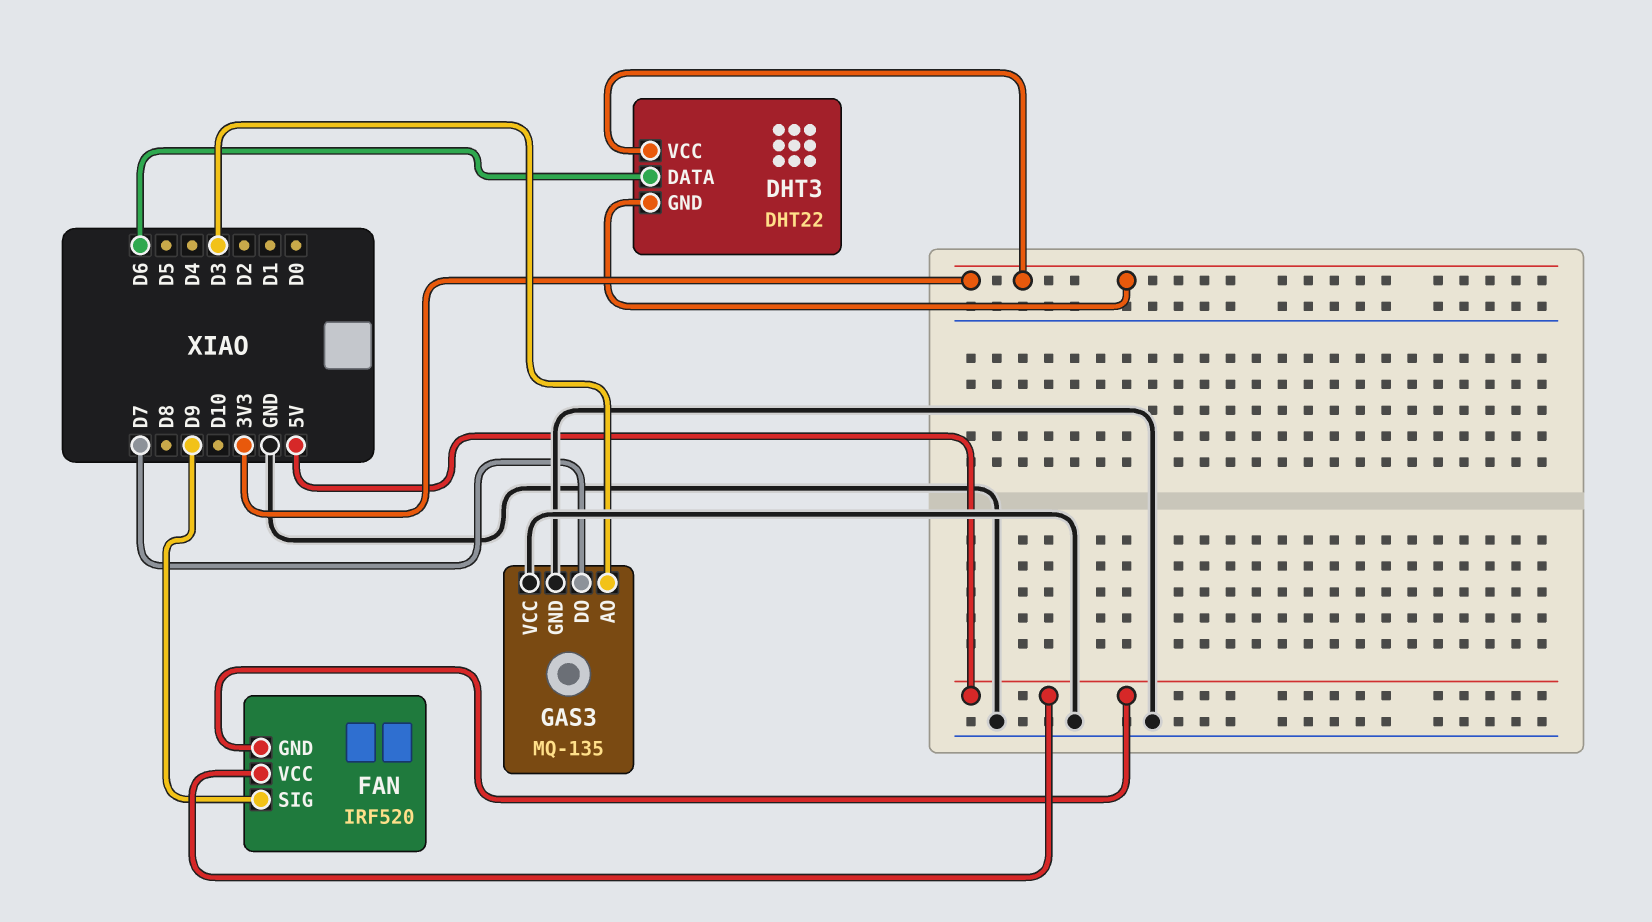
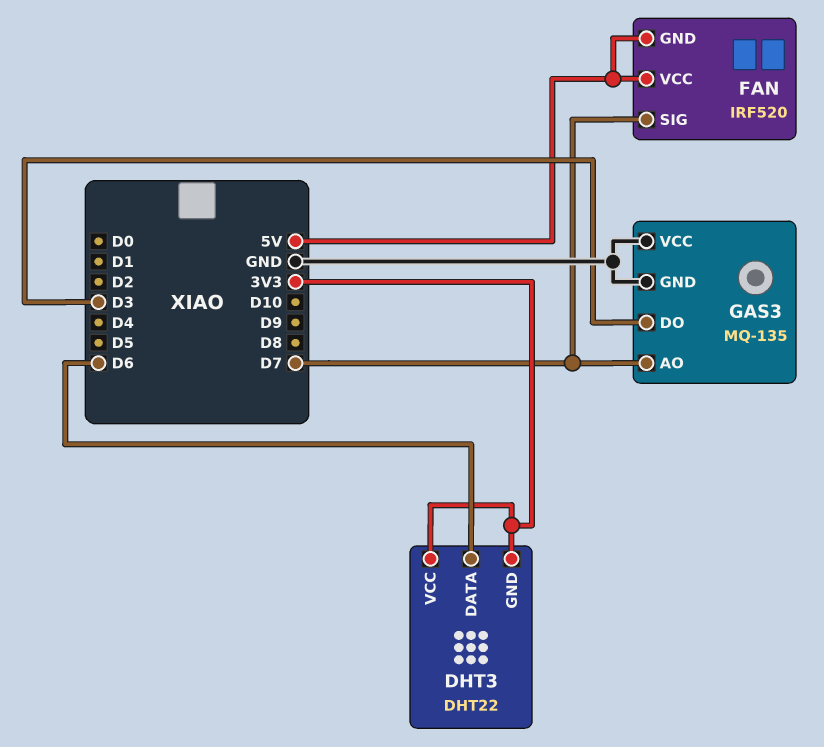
FAN pin SIG: D9 -> D7
GAS3 pin AO: D3 -> D7
GAS3 pin DO: D7 -> D3

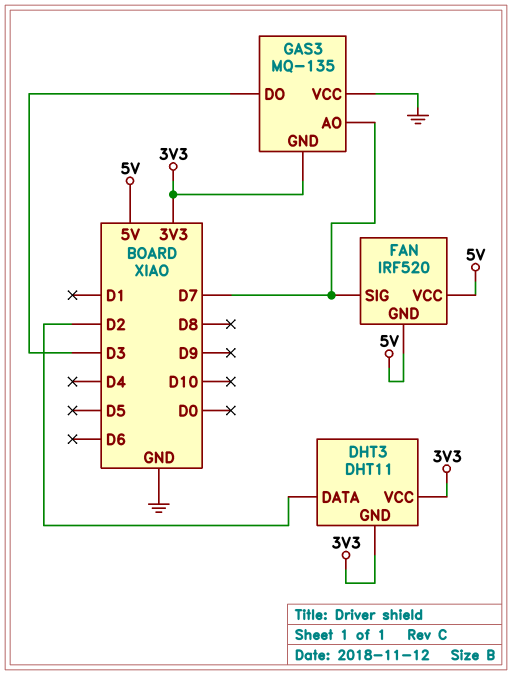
DHT3: DHT22 -> DHT11
DHT3 pin DATA: D6 -> D2
GAS3 pin GND: GND -> 3V3

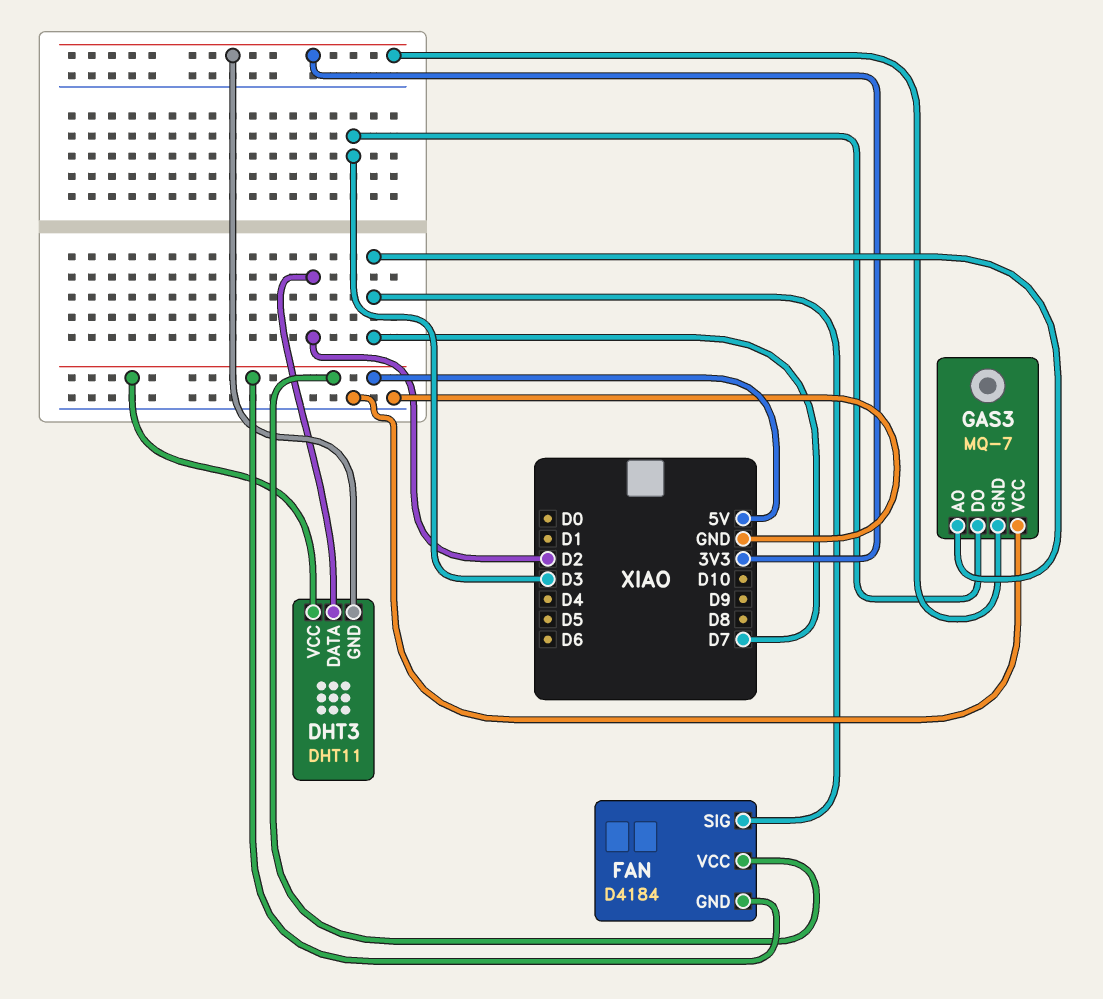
DHT3 pin VCC: 3V3 -> 5V
FAN: IRF520 -> D4184
GAS3: MQ-135 -> MQ-7

